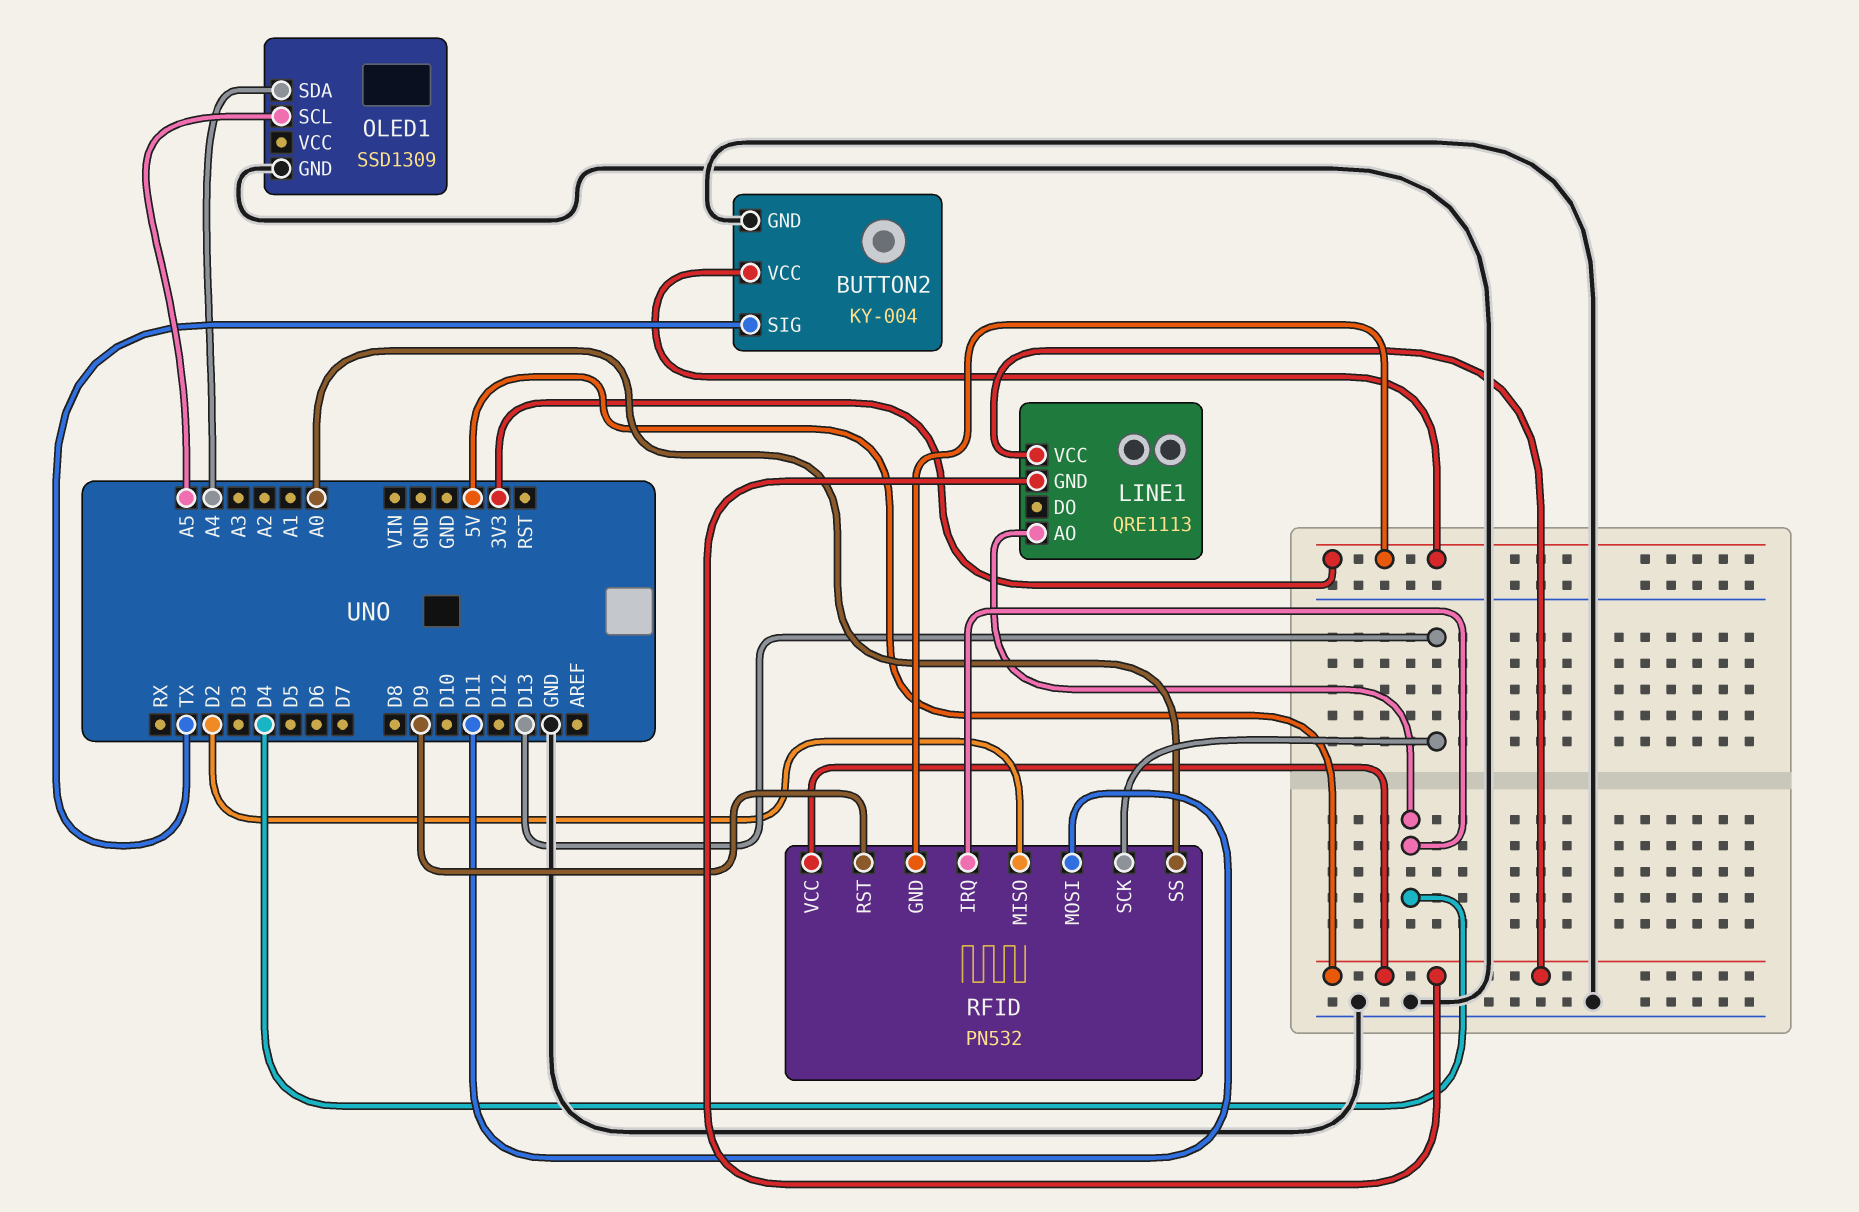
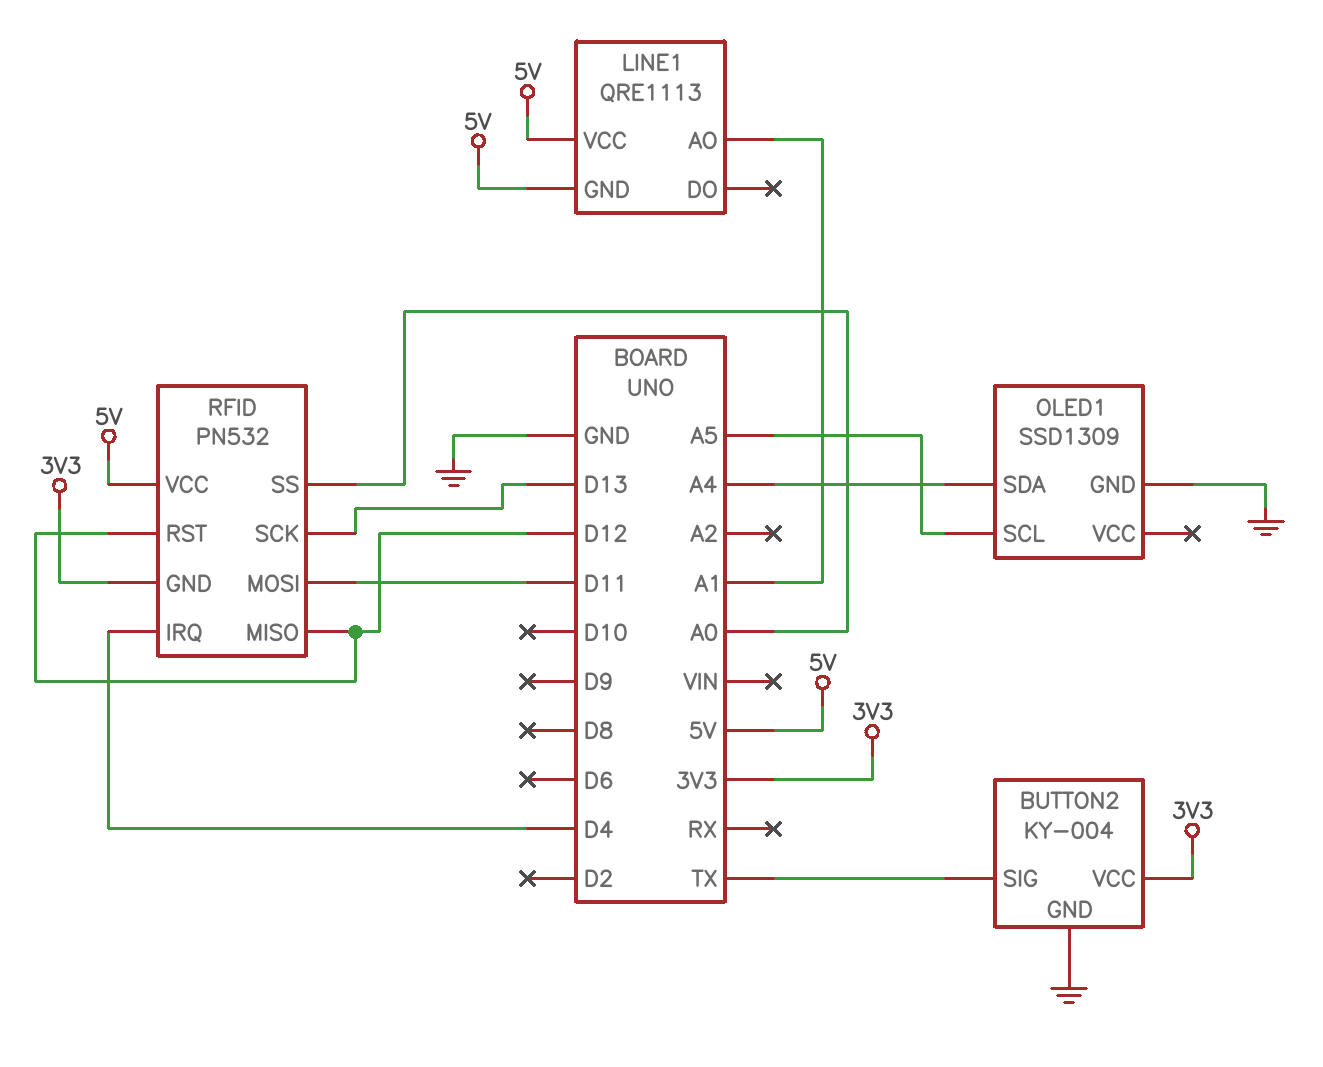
LINE1 pin AO: D4 -> A1
RFID pin MISO: D2 -> D12
RFID pin RST: D9 -> D12

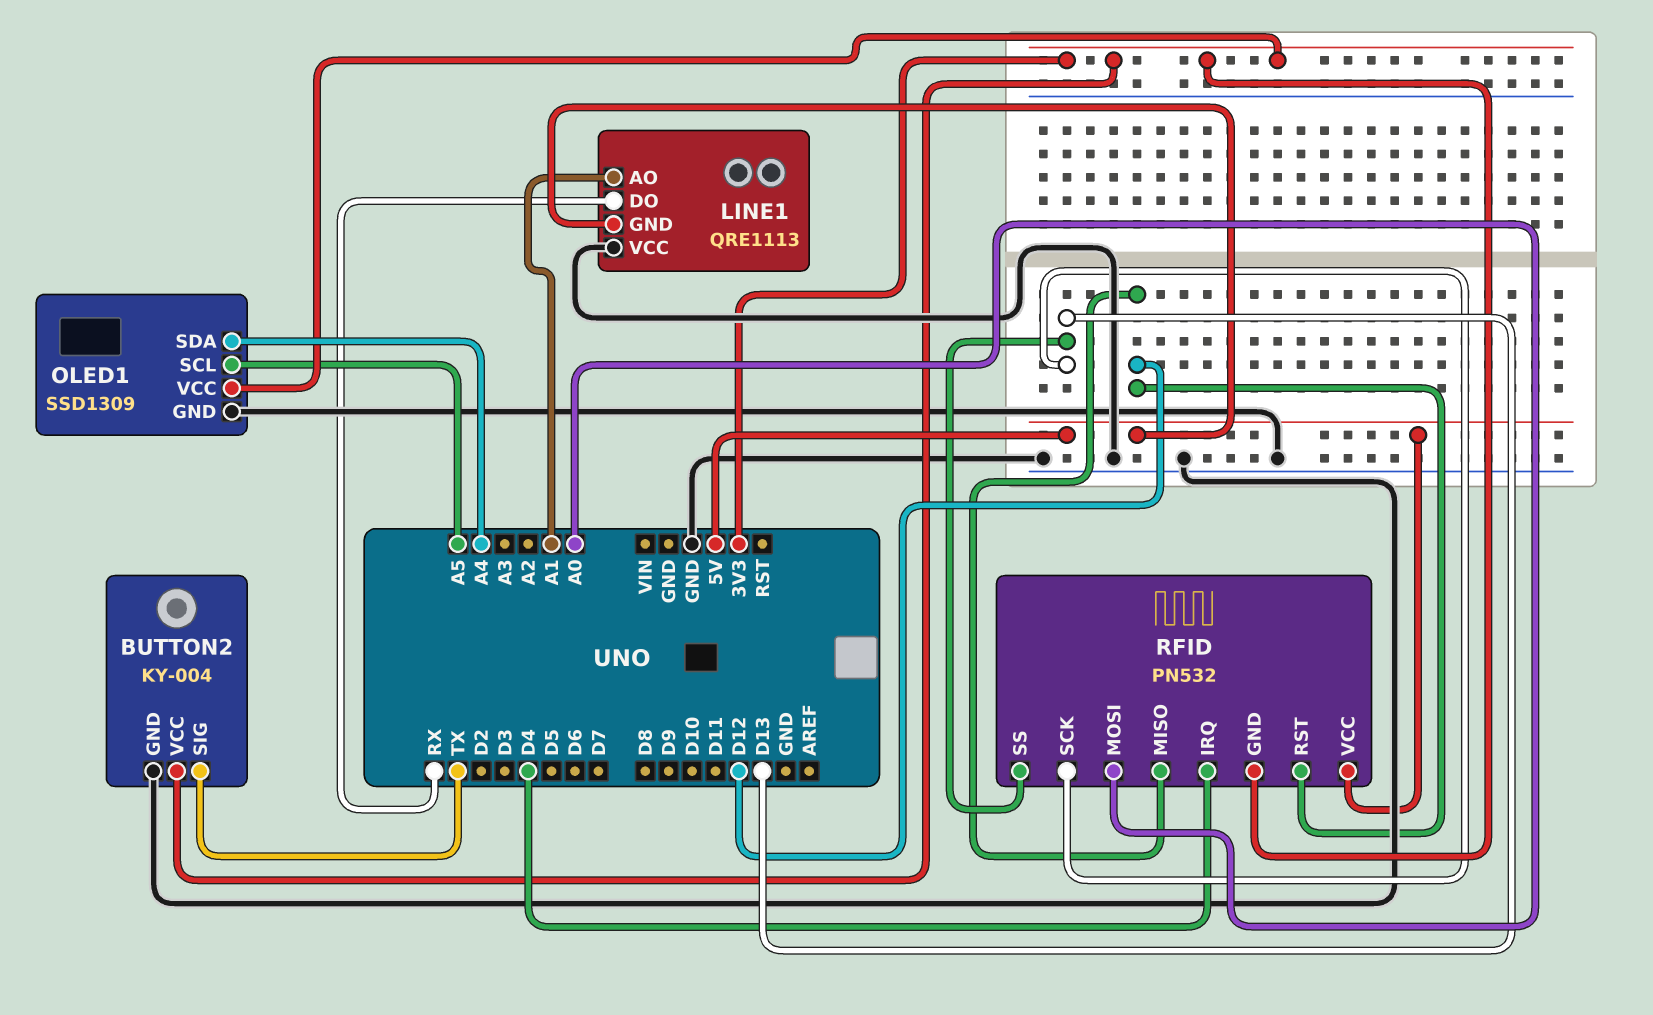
LINE1 pin DO: none -> RX
LINE1 pin VCC: 5V -> GND
OLED1 pin VCC: none -> 3V3
RFID pin MOSI: D11 -> A0
RFID pin SS: A0 -> D13

